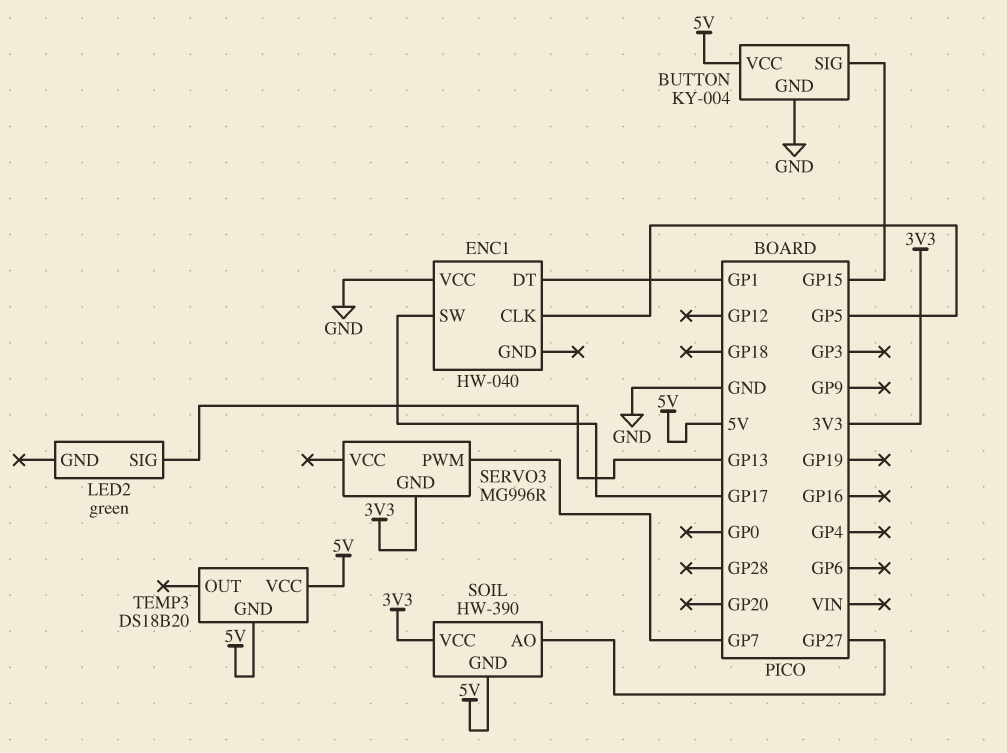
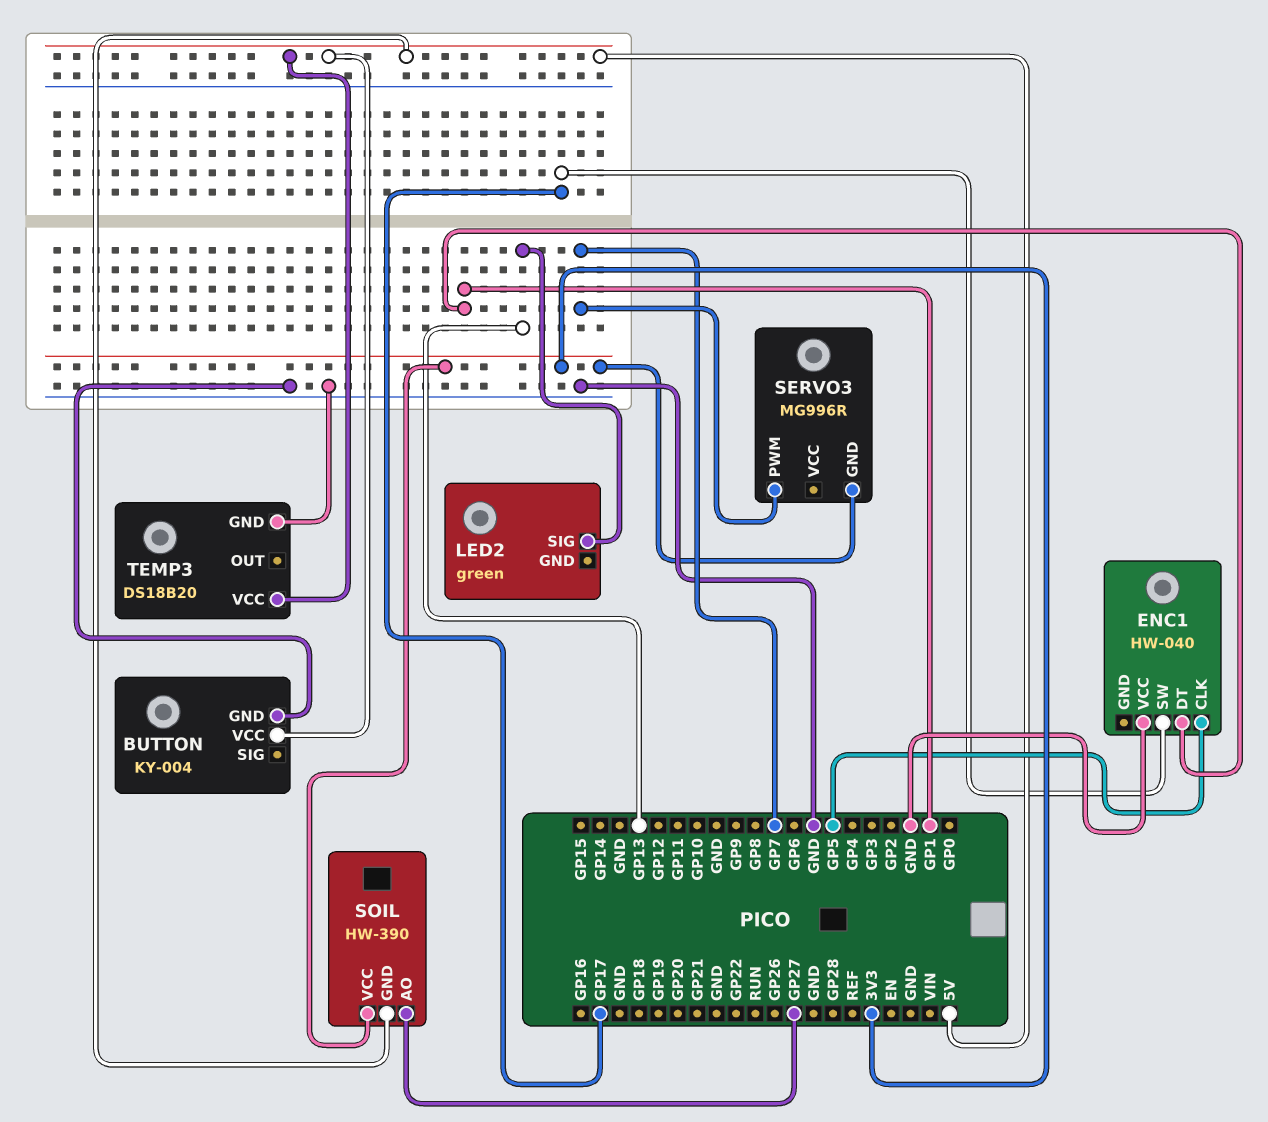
BUTTON pin SIG: GP15 -> none
TEMP3 pin GND: 5V -> GND

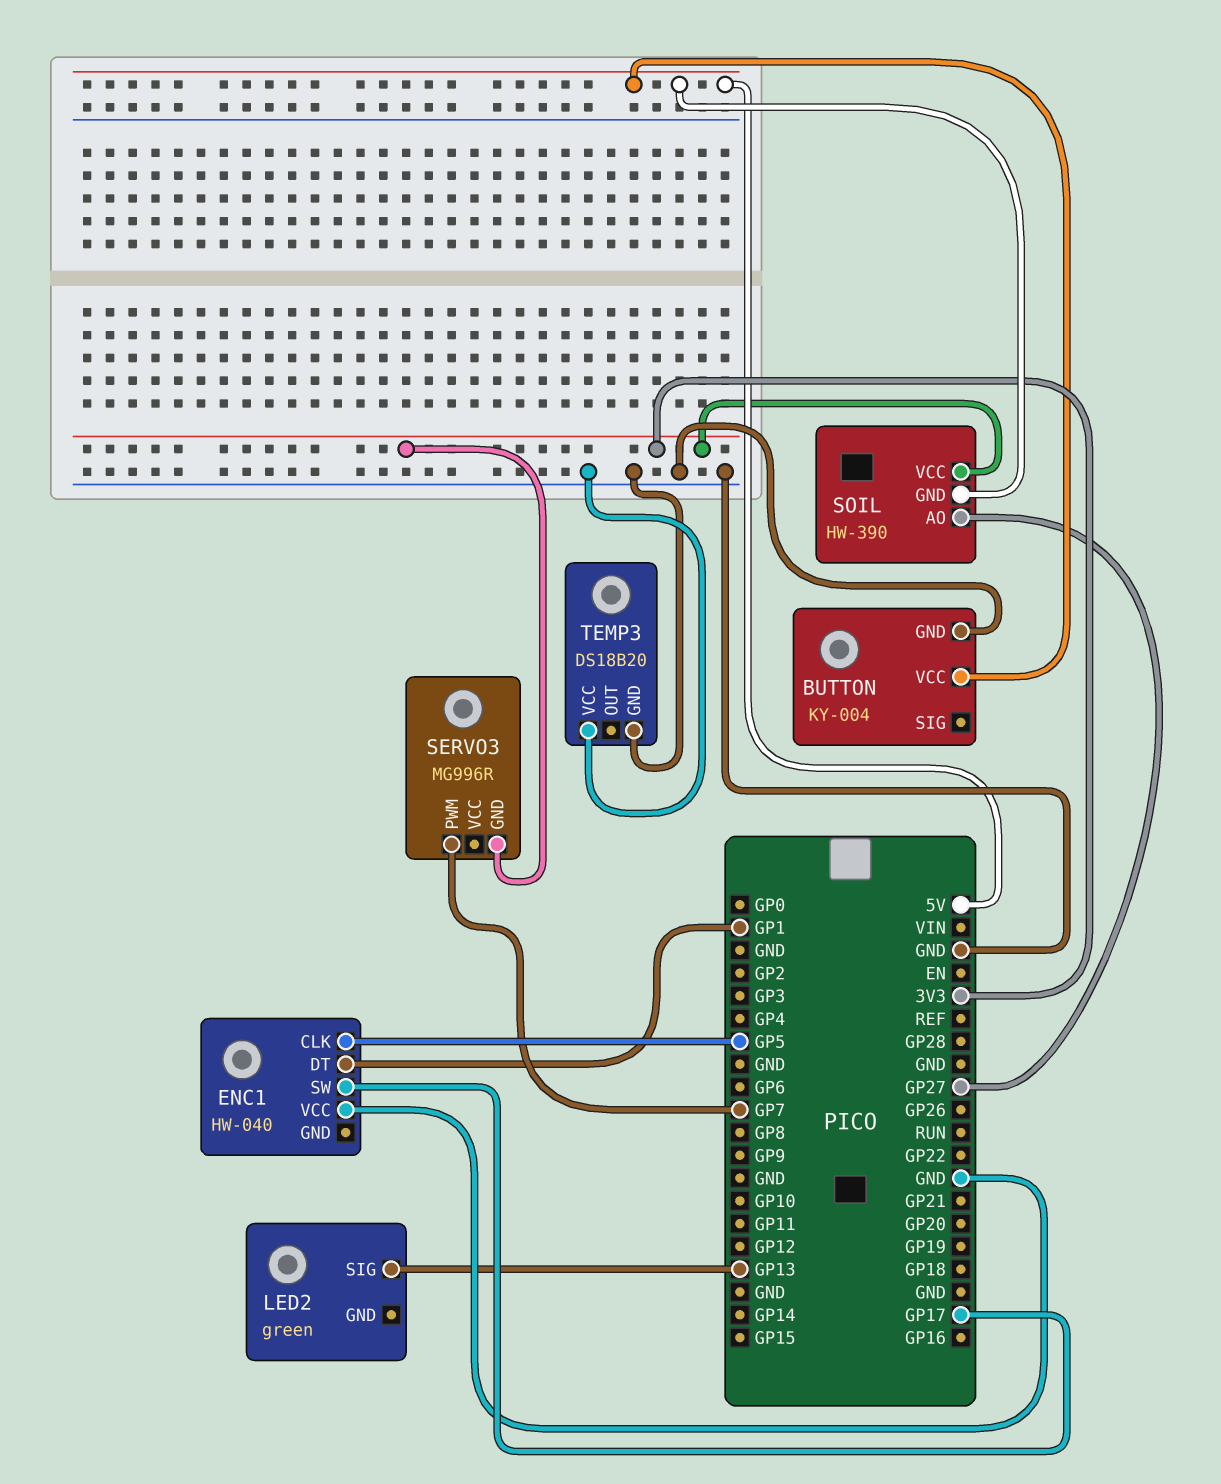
TEMP3 pin VCC: 5V -> GND

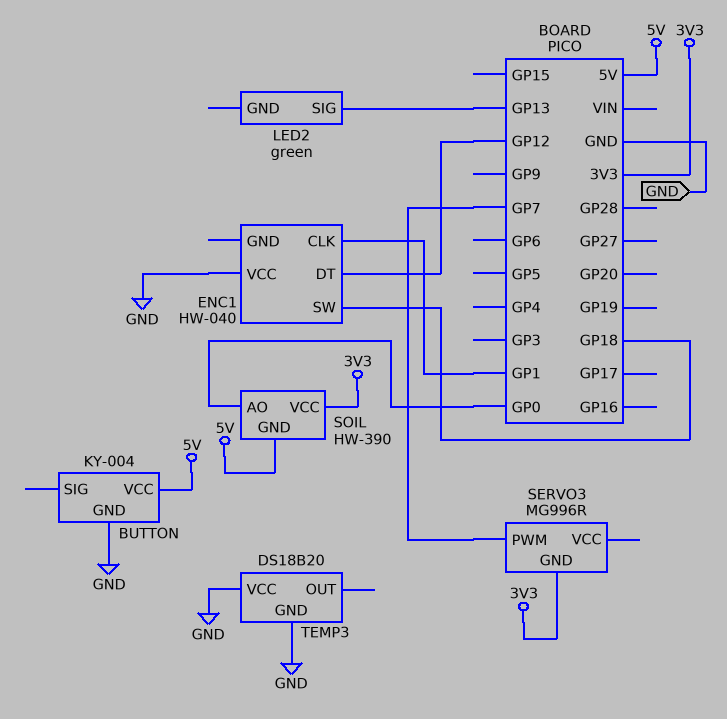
ENC1 pin CLK: GP5 -> GP1
ENC1 pin DT: GP1 -> GP12
ENC1 pin SW: GP17 -> GP18
SOIL pin AO: GP27 -> GP0

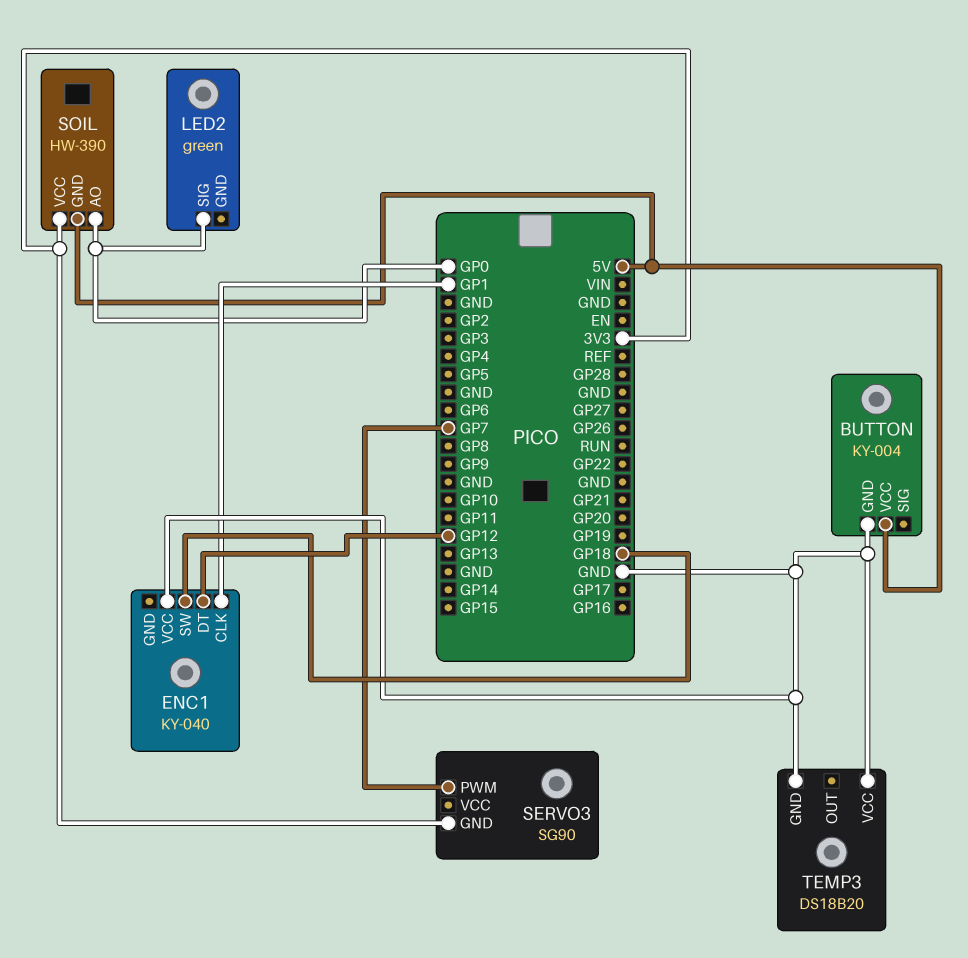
ENC1: HW-040 -> KY-040
LED2 pin SIG: GP13 -> GP0
SERVO3: MG996R -> SG90

